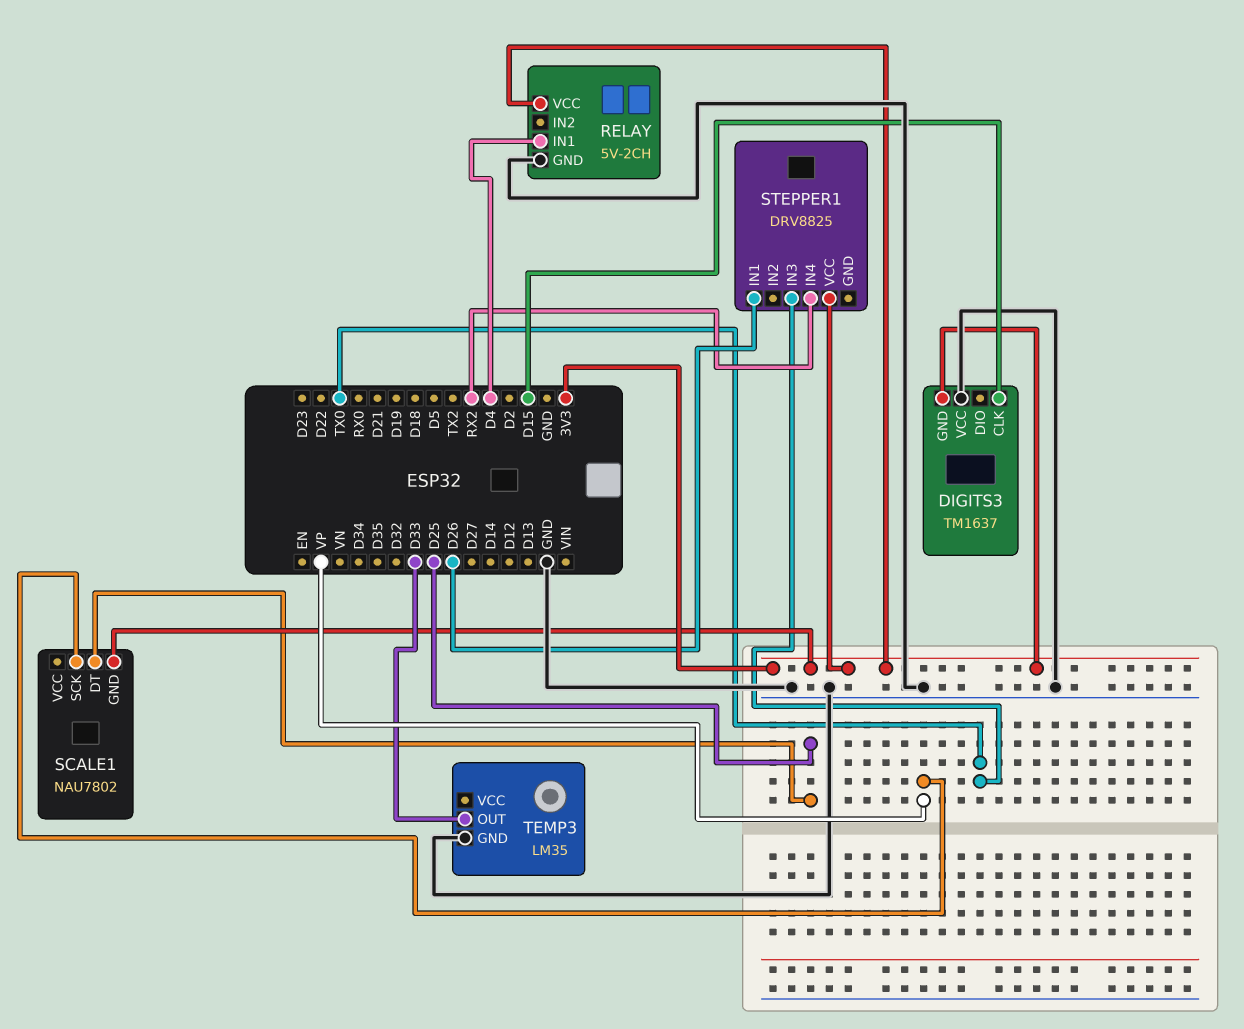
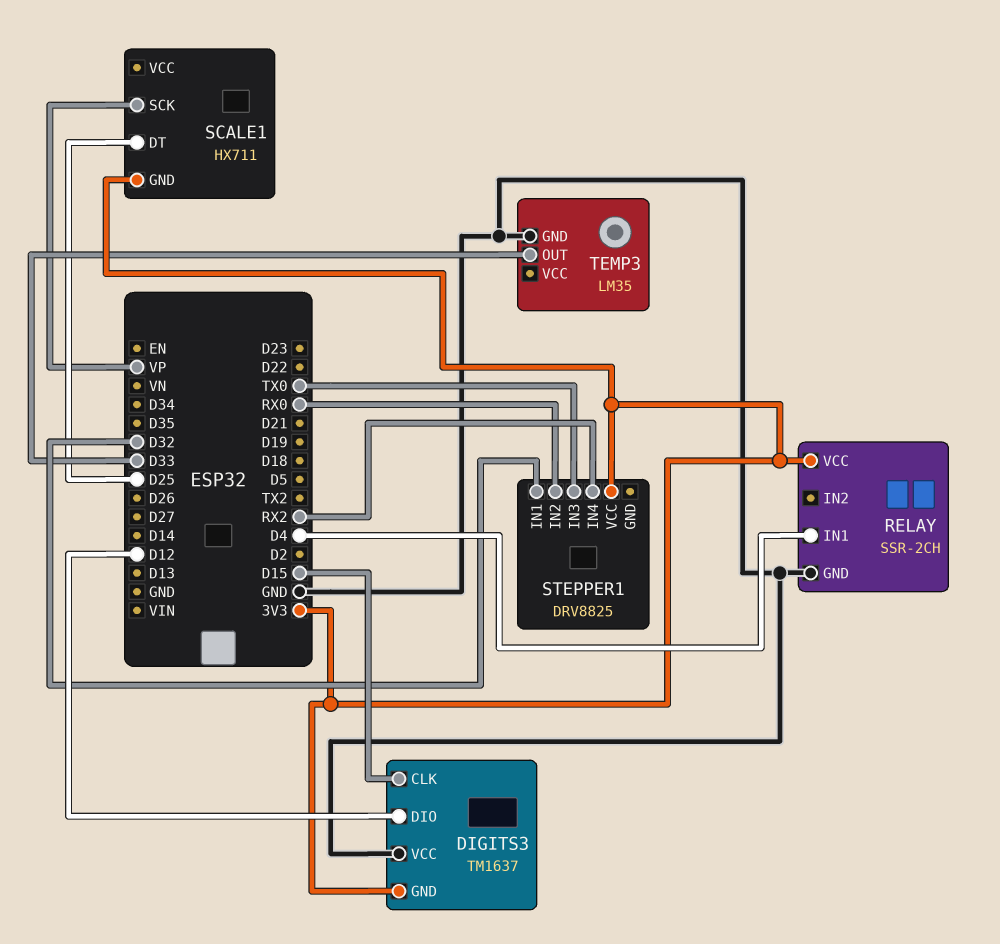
DIGITS3 pin DIO: none -> D12
RELAY: 5V-2CH -> SSR-2CH
SCALE1: NAU7802 -> HX711
STEPPER1 pin IN1: D26 -> D32
STEPPER1 pin IN2: none -> RX0

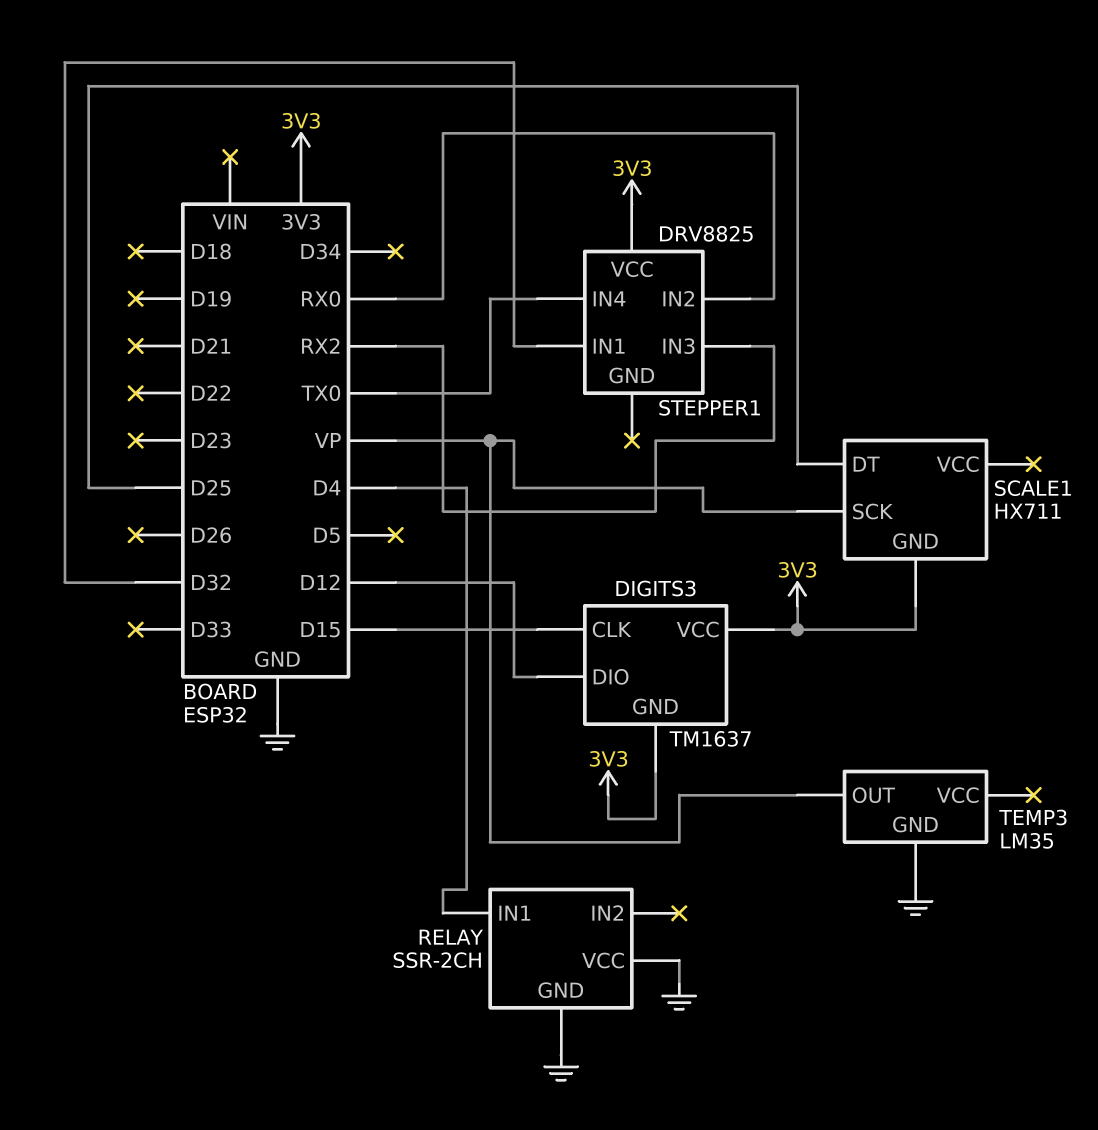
DIGITS3 pin VCC: GND -> 3V3
RELAY pin VCC: 3V3 -> GND
STEPPER1 pin IN3: TX0 -> RX2
STEPPER1 pin IN4: RX2 -> TX0
TEMP3 pin OUT: D33 -> VP

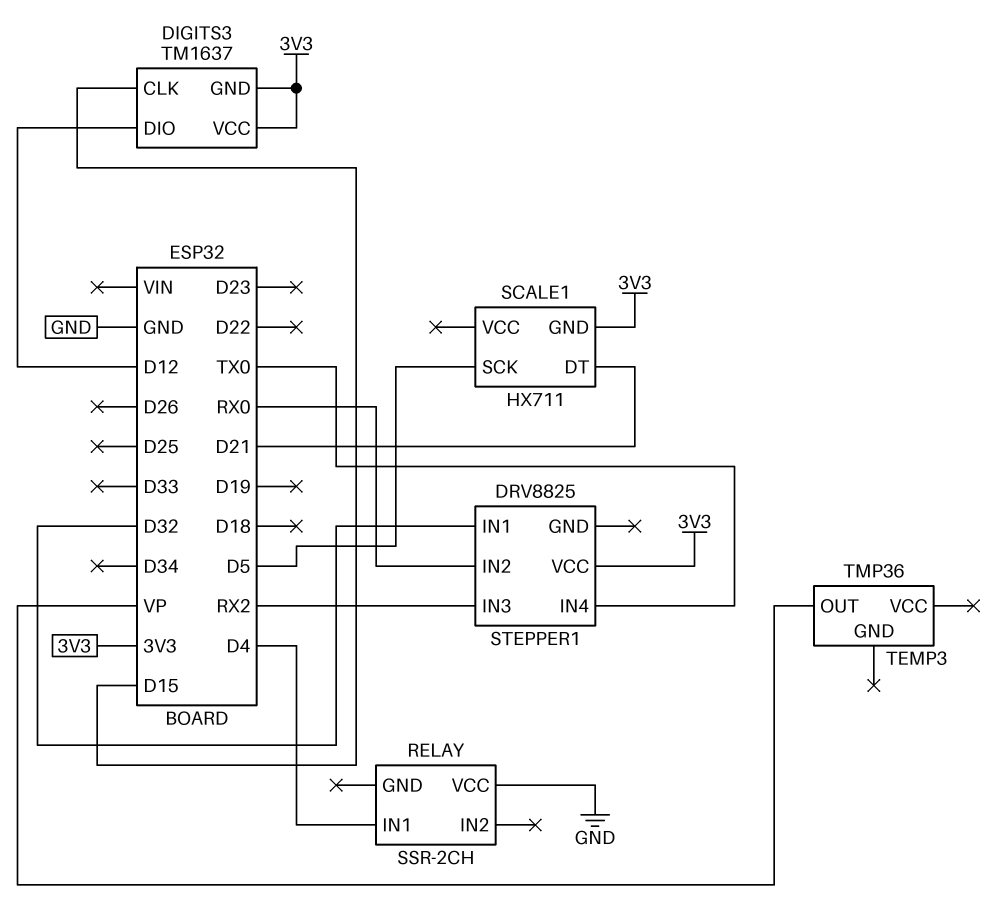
RELAY pin GND: GND -> none
SCALE1 pin DT: D25 -> D21
SCALE1 pin SCK: VP -> D5
TEMP3: LM35 -> TMP36
TEMP3 pin GND: GND -> none

